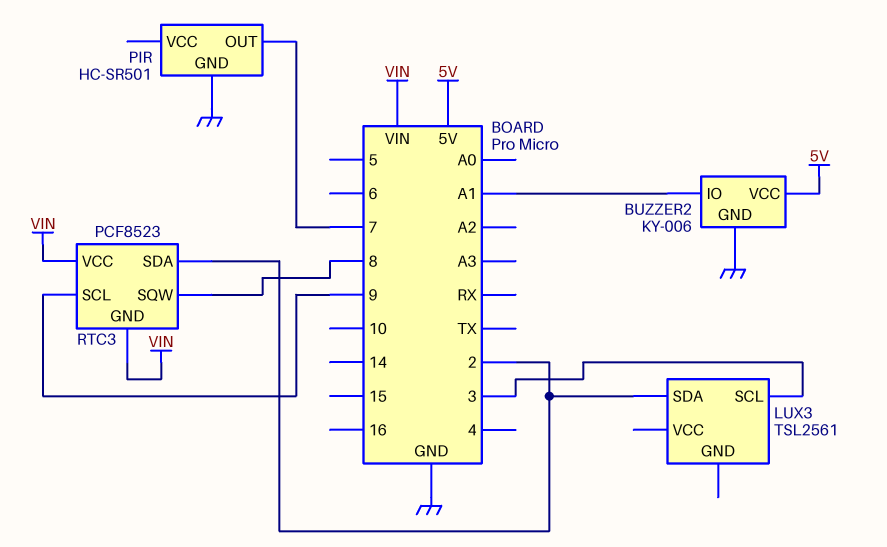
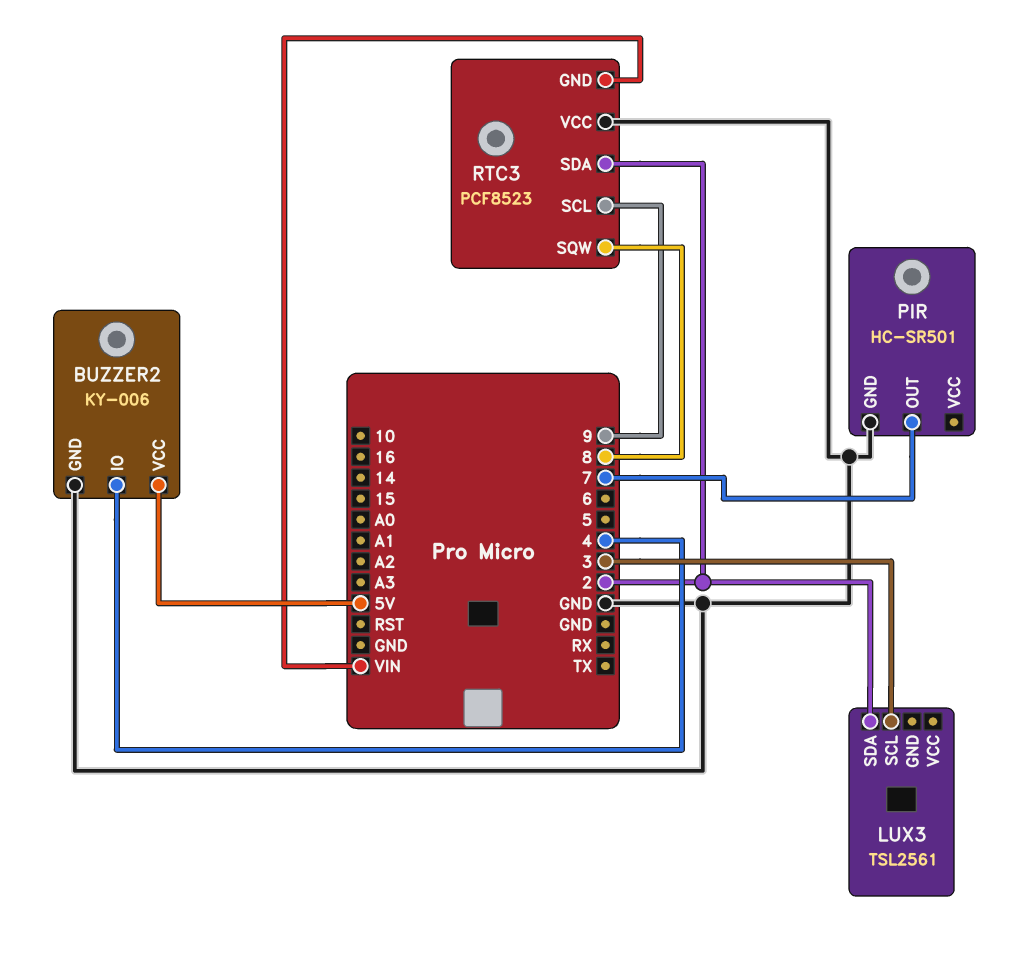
BUZZER2 pin IO: A1 -> 4
RTC3 pin VCC: VIN -> GND

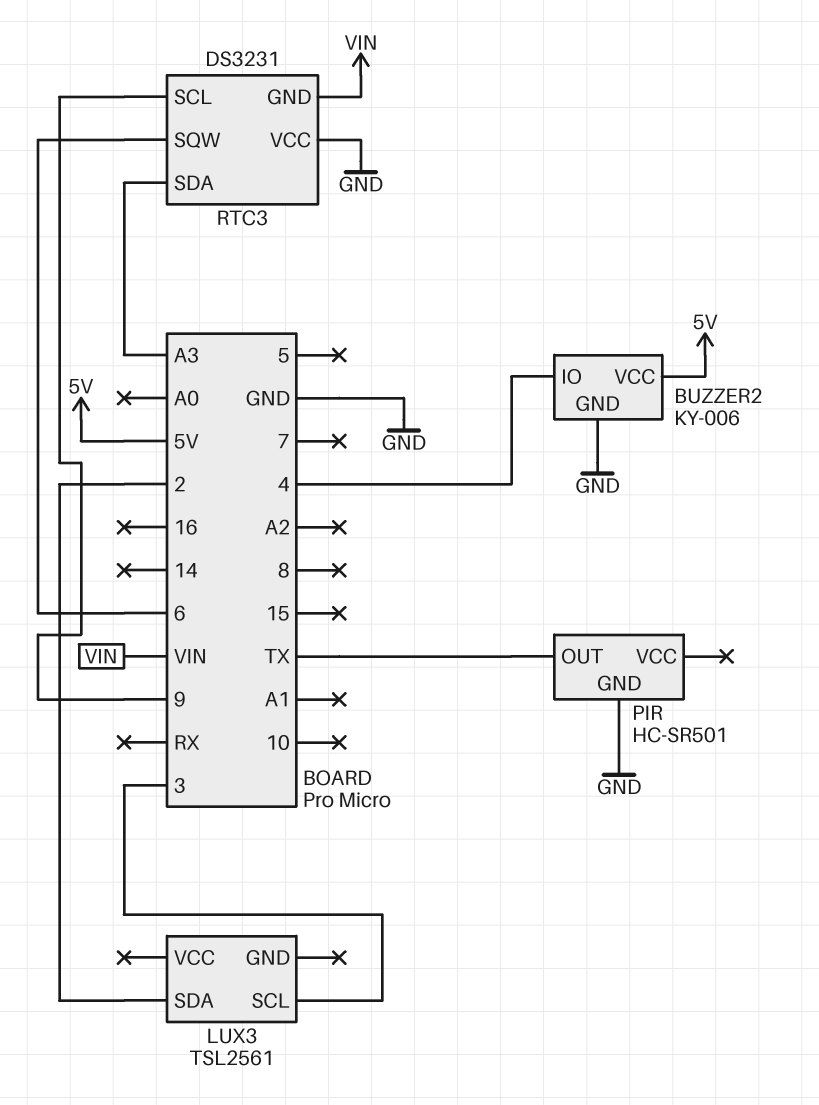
PIR pin OUT: 7 -> TX
RTC3: PCF8523 -> DS3231
RTC3 pin SDA: 2 -> A3
RTC3 pin SQW: 8 -> 6

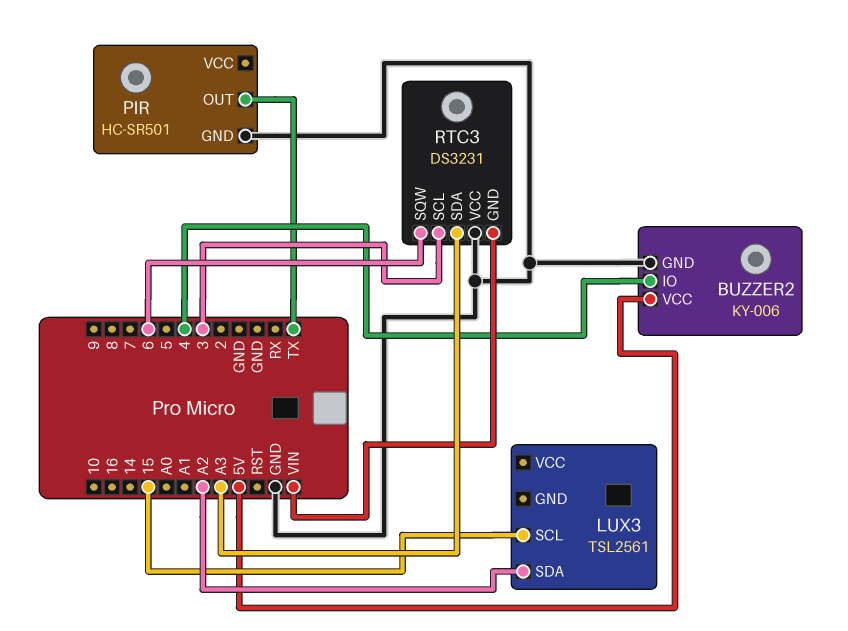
LUX3 pin SCL: 3 -> 15
LUX3 pin SDA: 2 -> A2
RTC3 pin SCL: 9 -> 3

